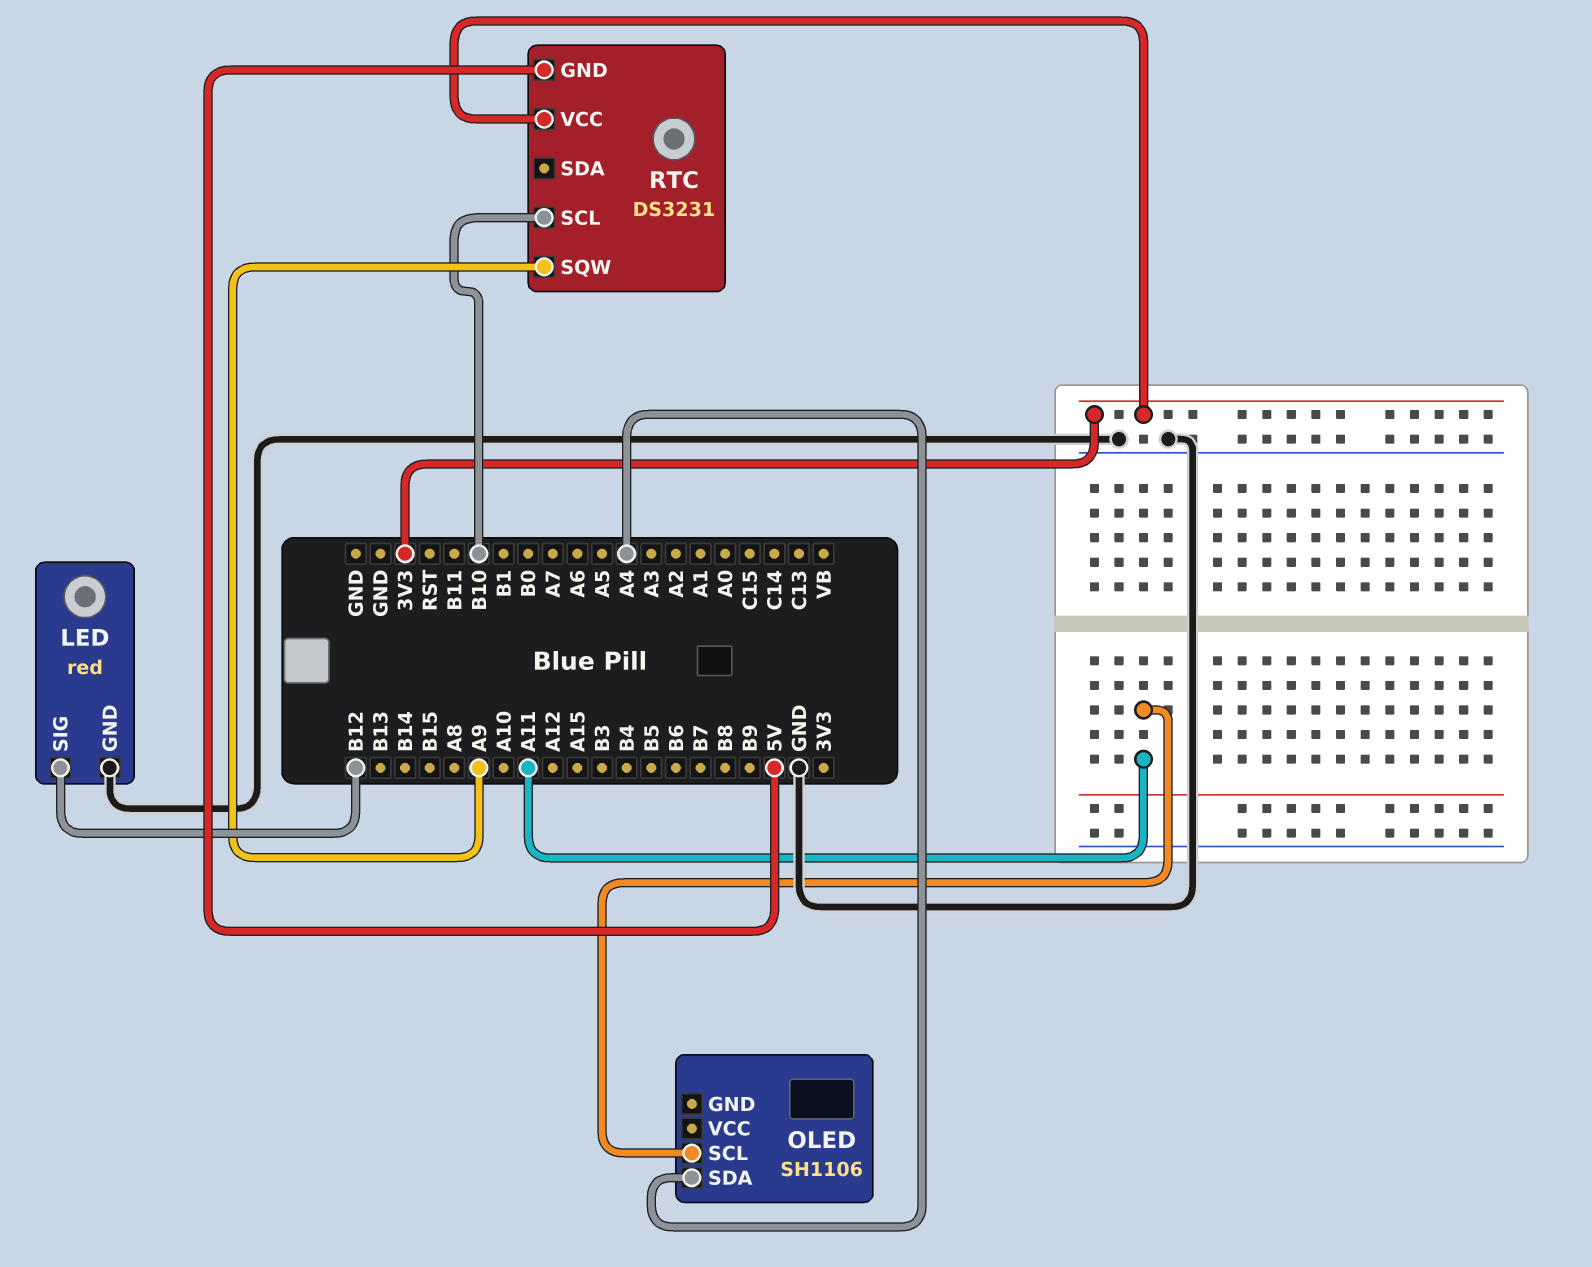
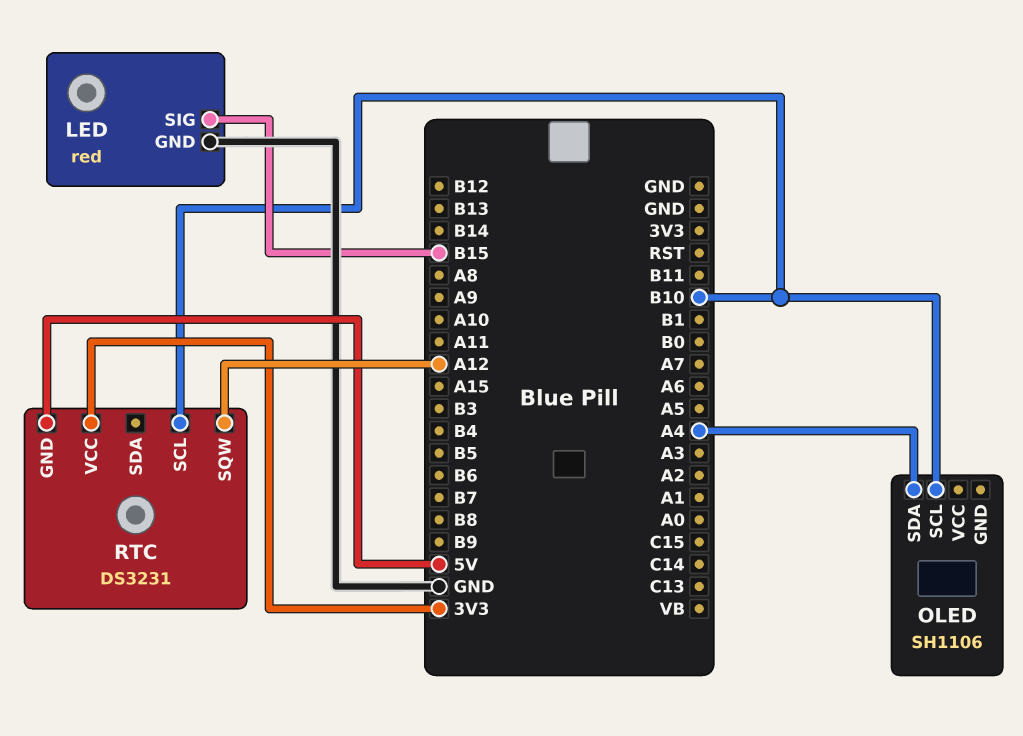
LED pin SIG: B12 -> B15
OLED pin SCL: A11 -> B10
RTC pin SQW: A9 -> A12

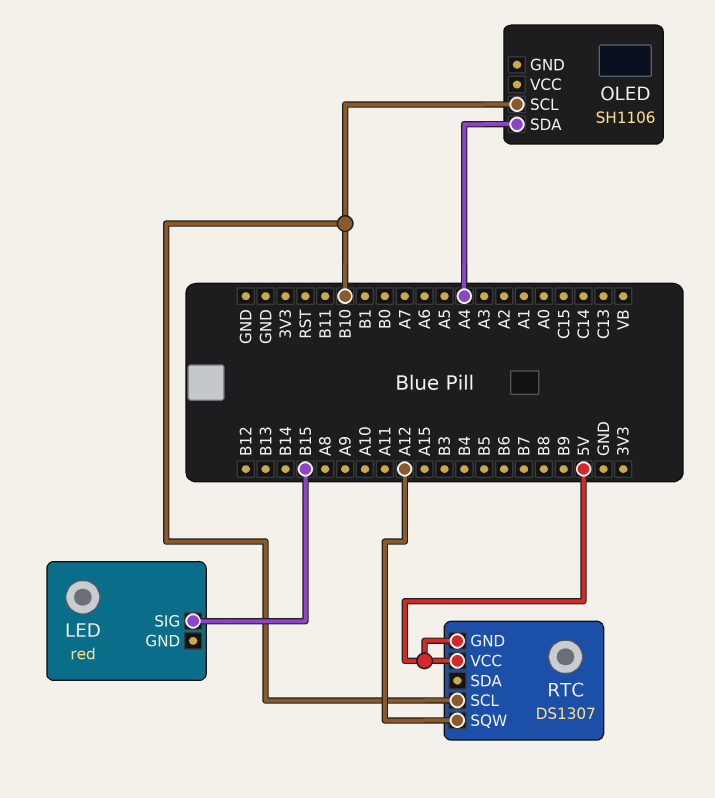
LED pin GND: GND -> none
RTC: DS3231 -> DS1307
RTC pin VCC: 3V3 -> 5V

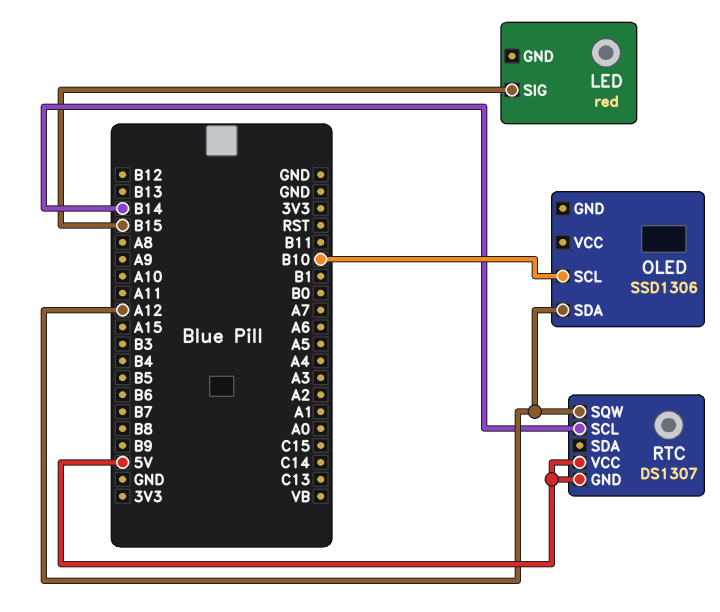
OLED: SH1106 -> SSD1306
OLED pin SDA: A4 -> A12
RTC pin SCL: B10 -> B14

